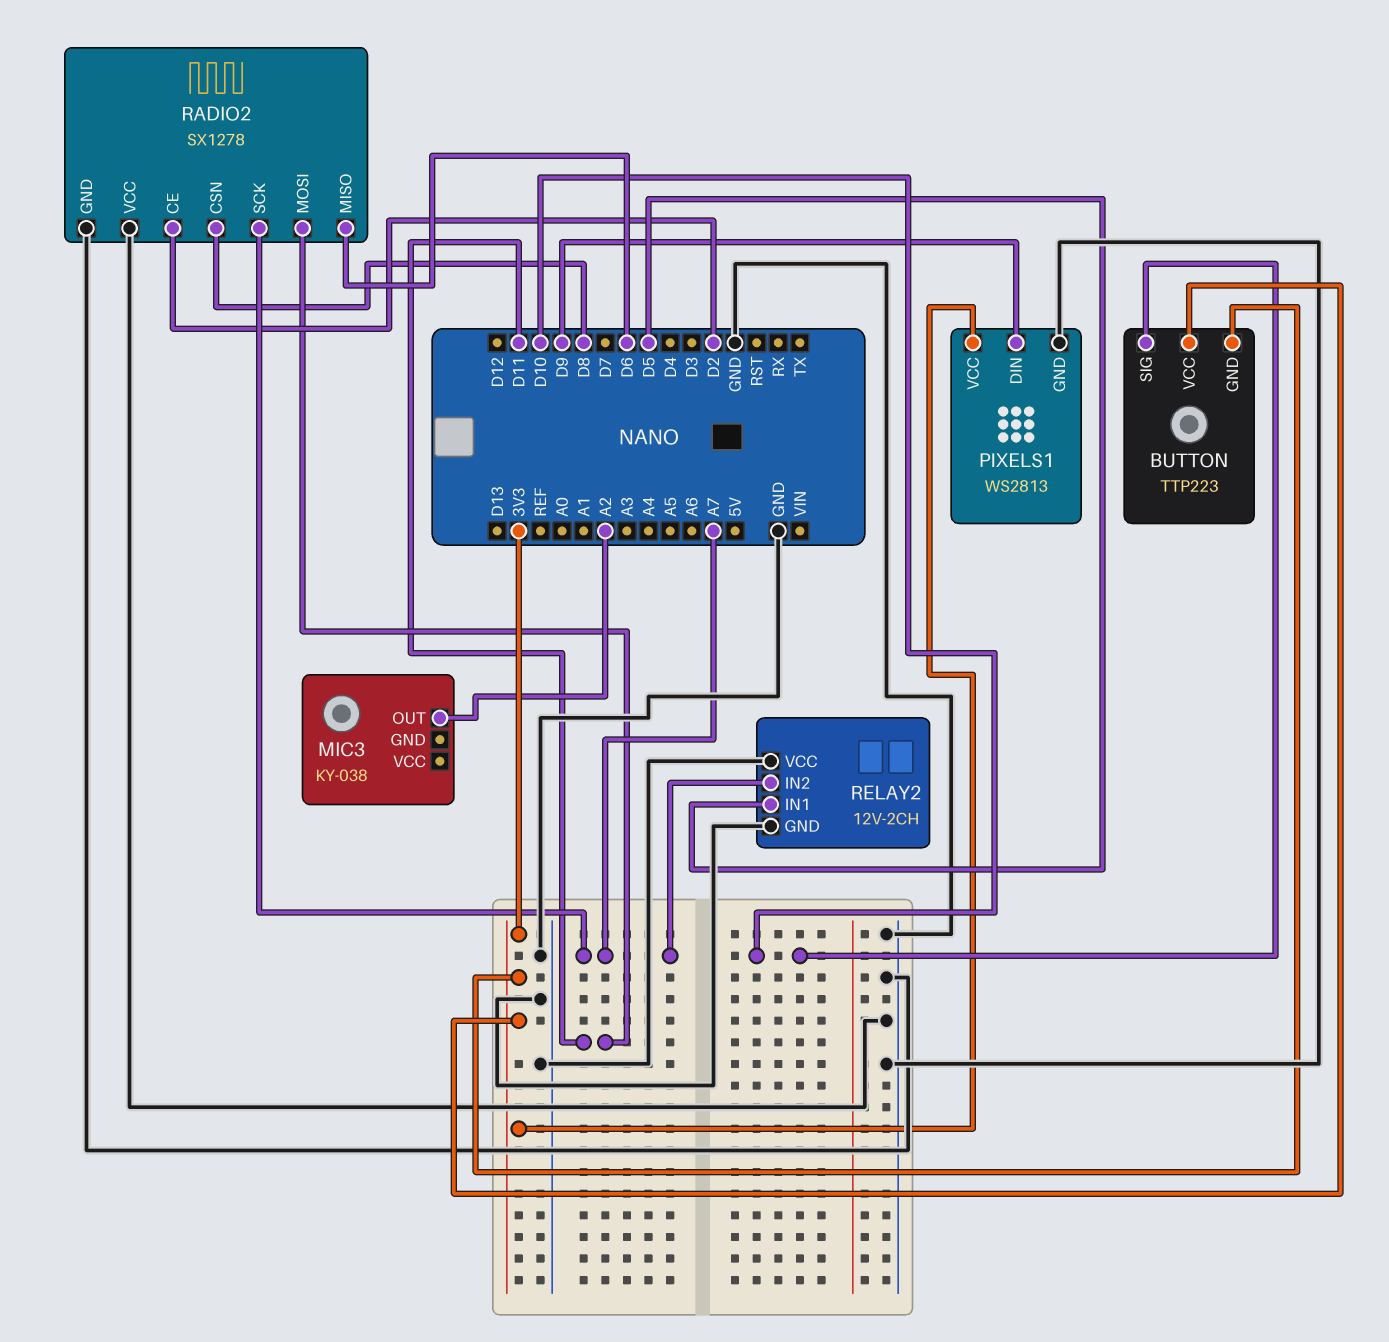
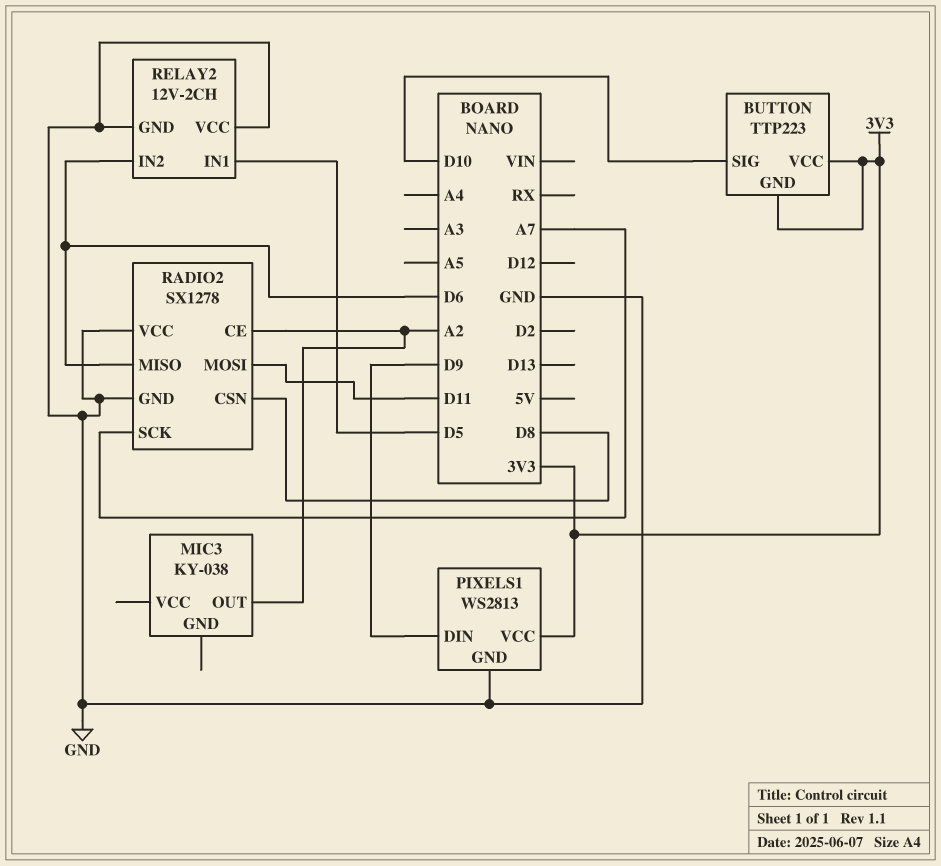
RADIO2 pin CE: D2 -> A2
RELAY2 pin IN2: A7 -> D6

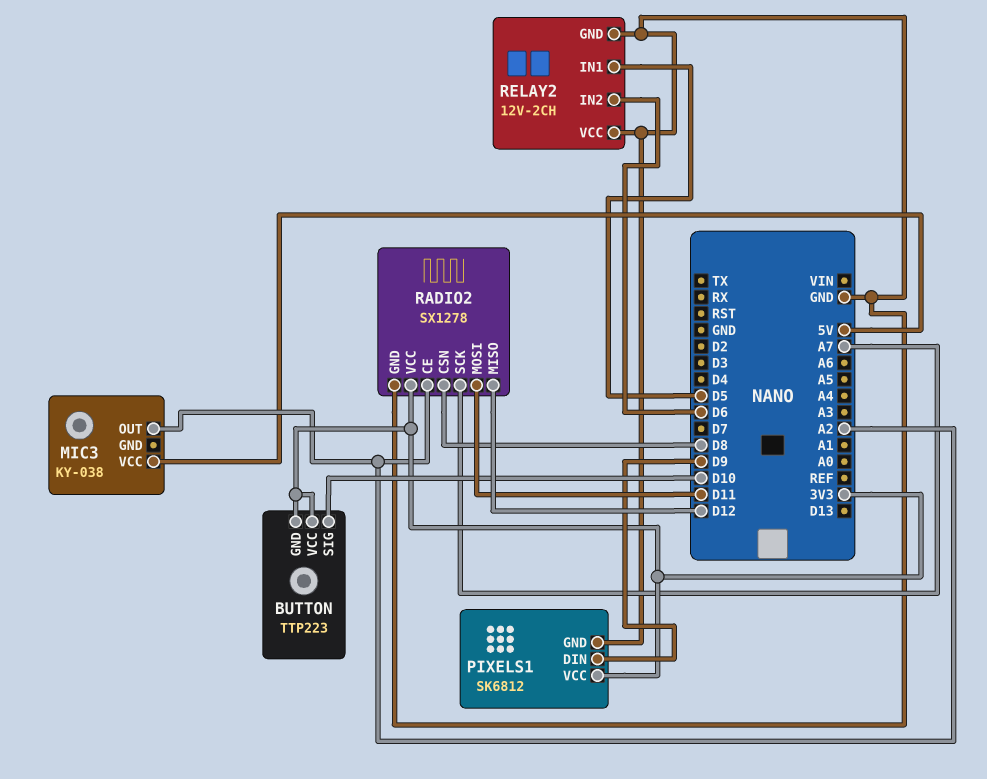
MIC3 pin VCC: none -> 5V
PIXELS1: WS2813 -> SK6812
RADIO2 pin MISO: D6 -> D12
RADIO2 pin VCC: GND -> 3V3

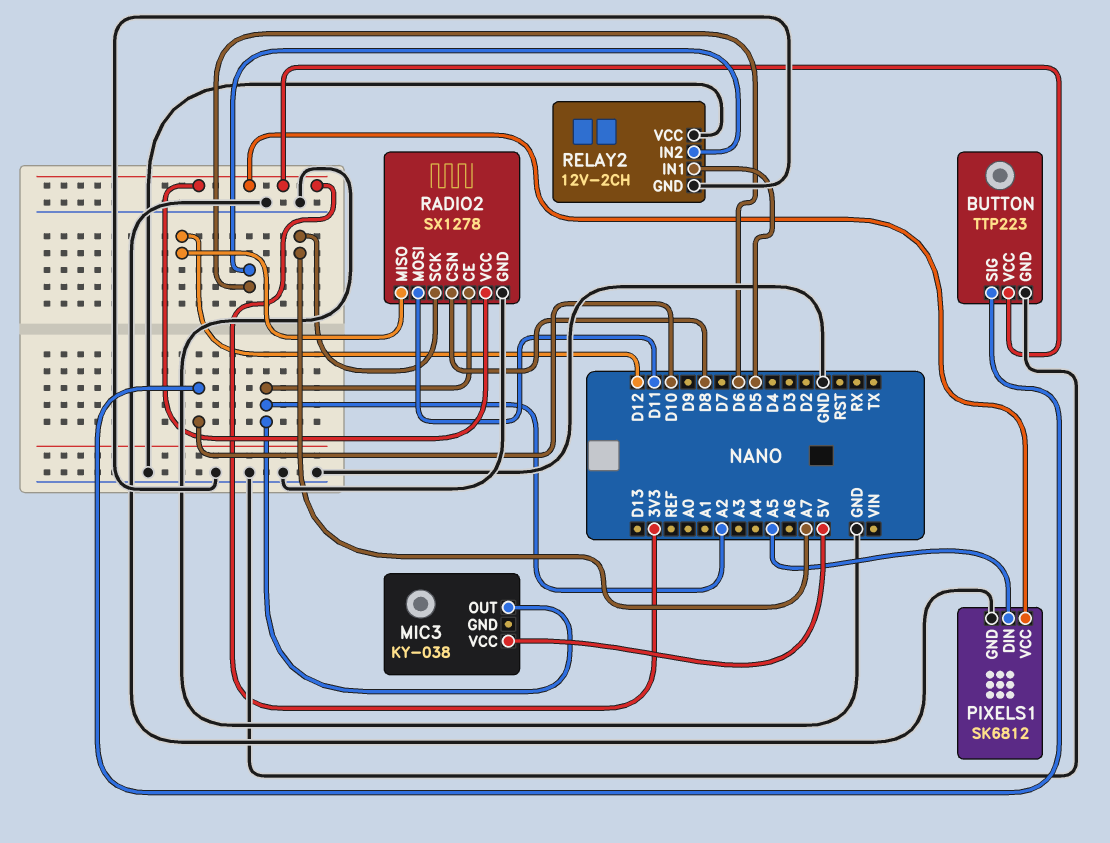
BUTTON pin GND: 3V3 -> GND
PIXELS1 pin DIN: D9 -> A5

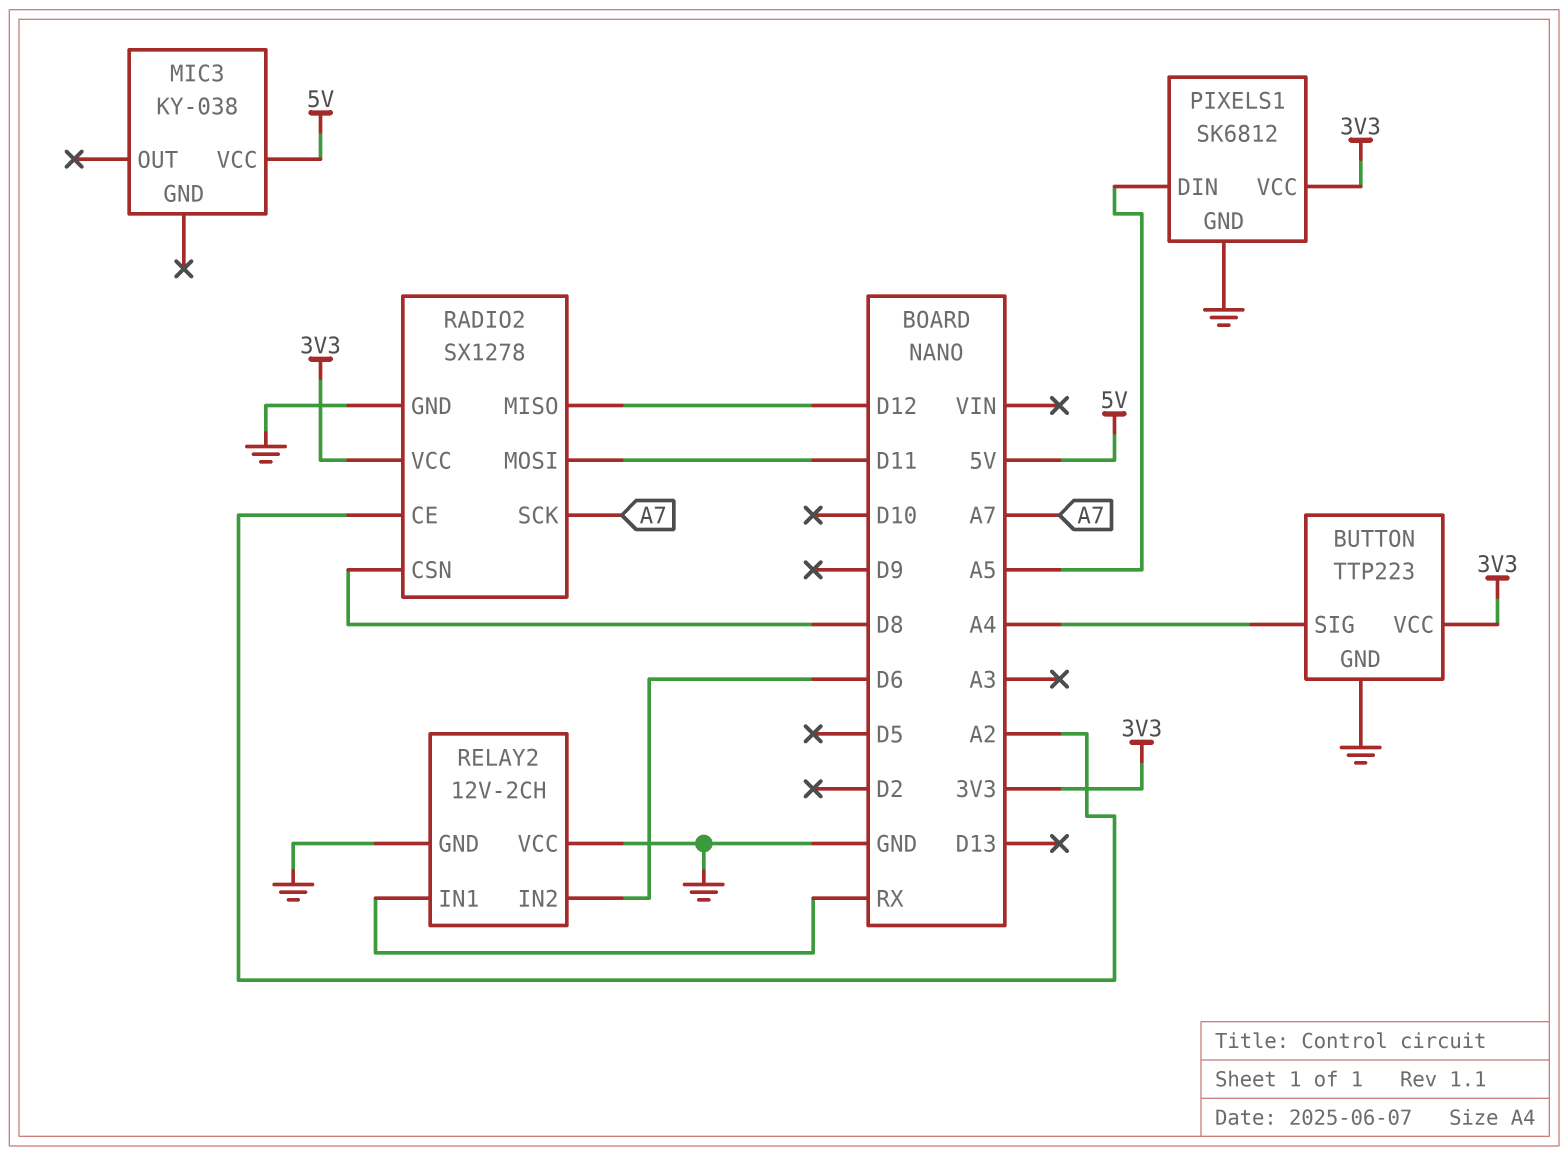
BUTTON pin SIG: D10 -> A4
MIC3 pin OUT: A2 -> none
RELAY2 pin IN1: D5 -> RX

